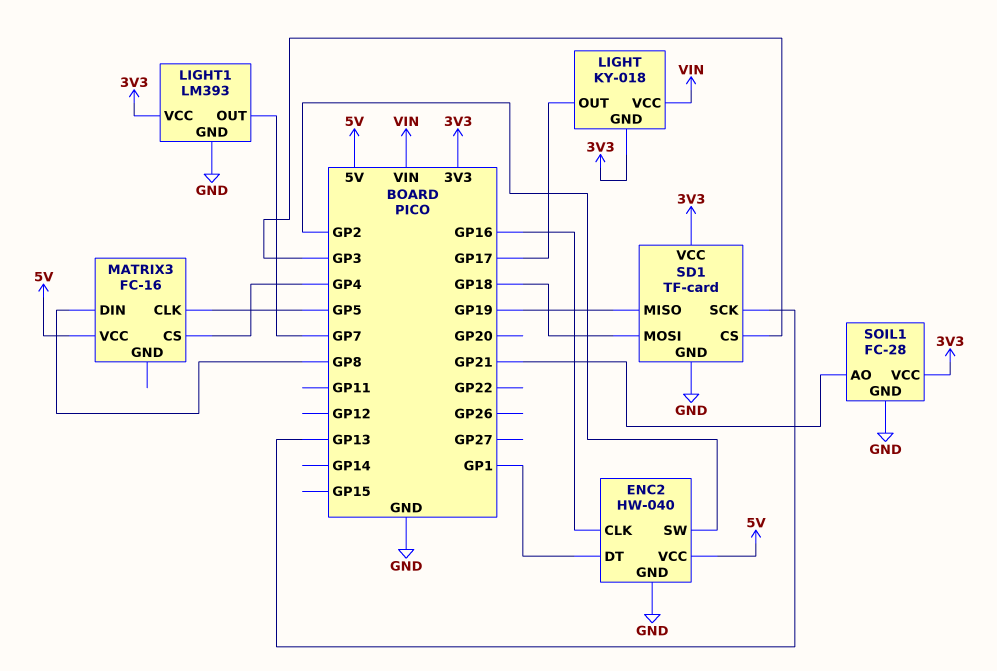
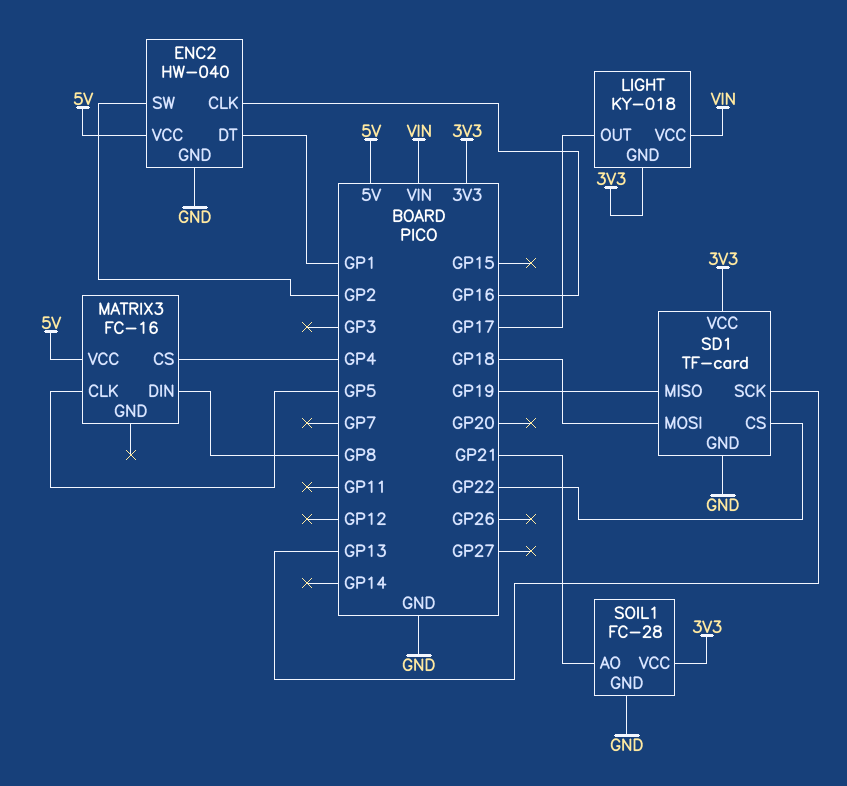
LIGHT1: LM393 -> none
LIGHT1 pin GND: GND -> none
LIGHT1 pin OUT: GP7 -> none
LIGHT1 pin VCC: 3V3 -> none
SD1 pin CS: GP3 -> GP22

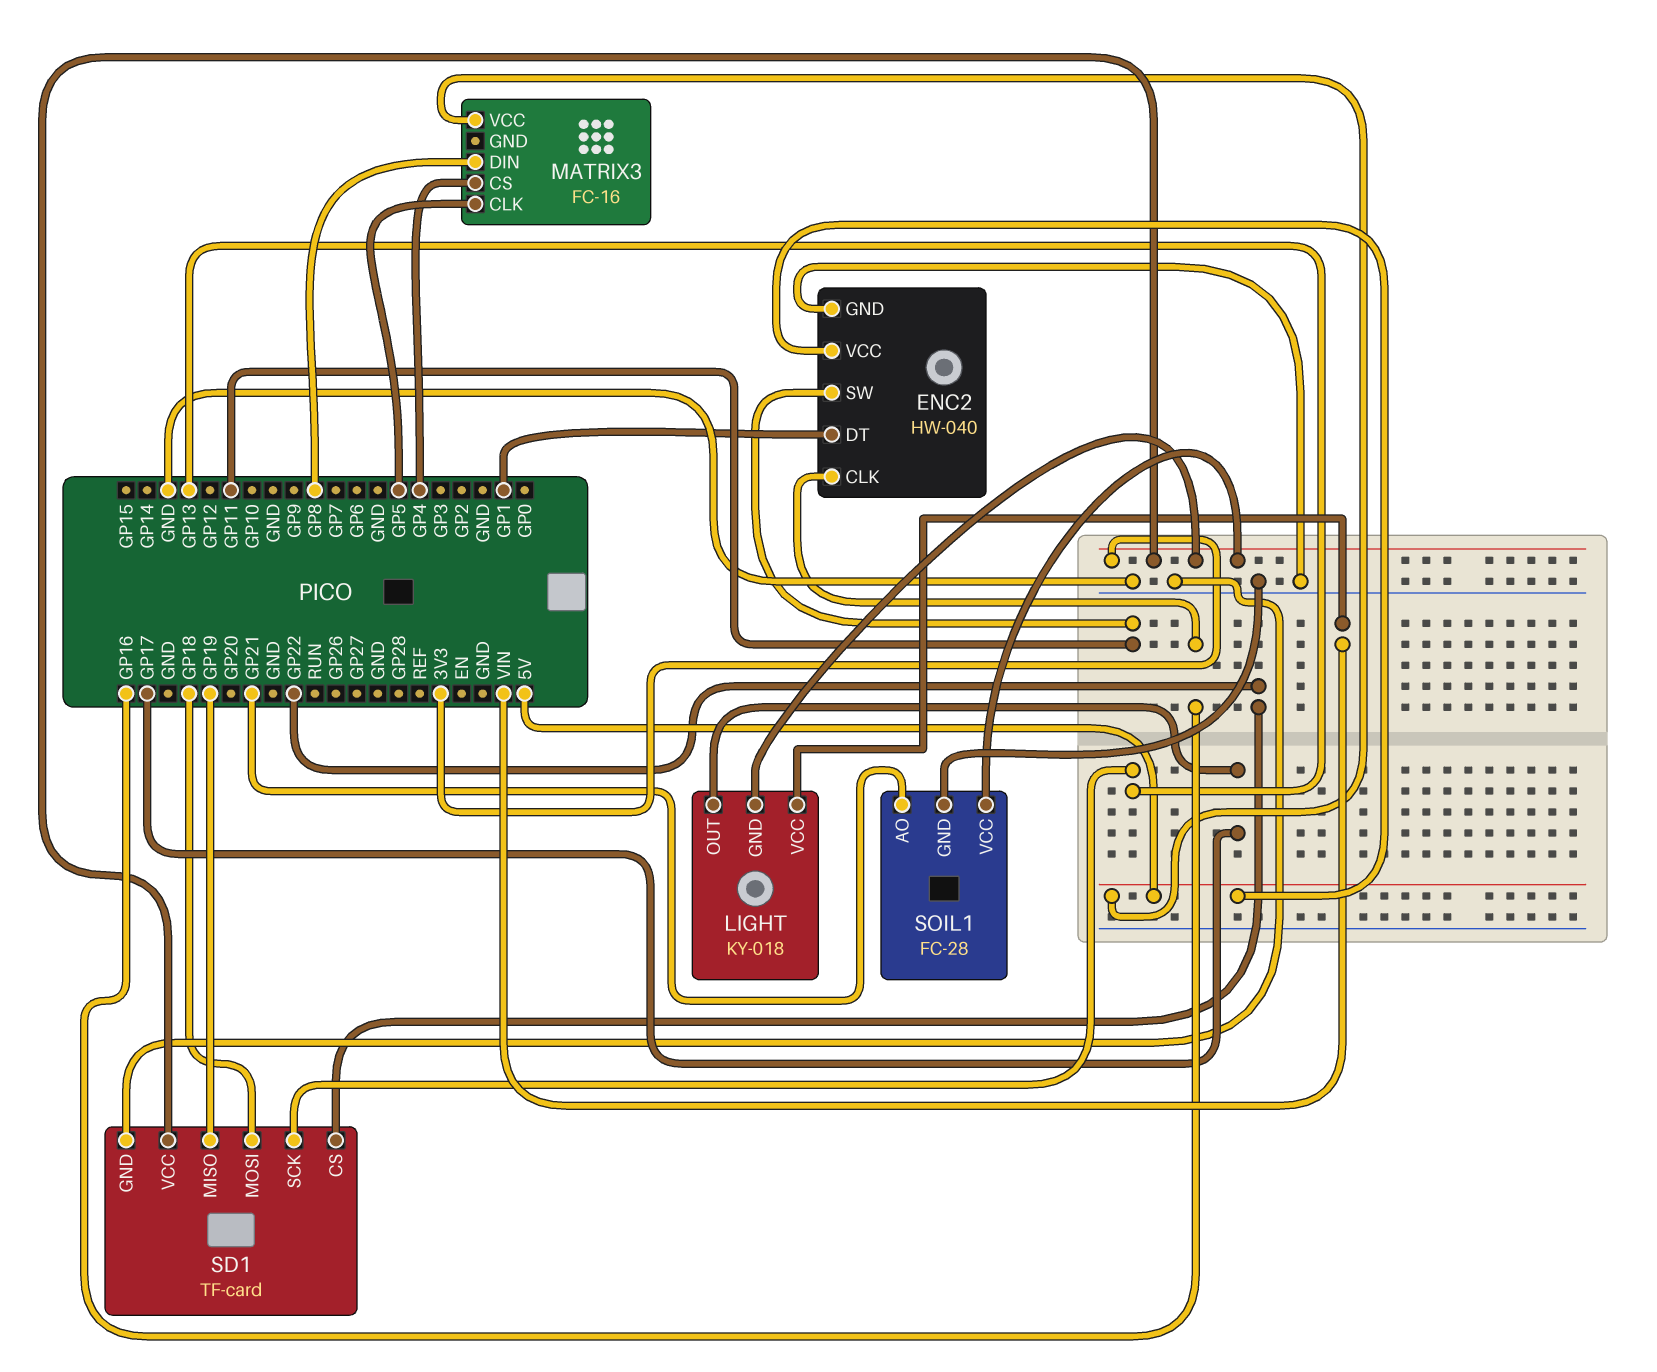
ENC2 pin SW: GP2 -> GP11

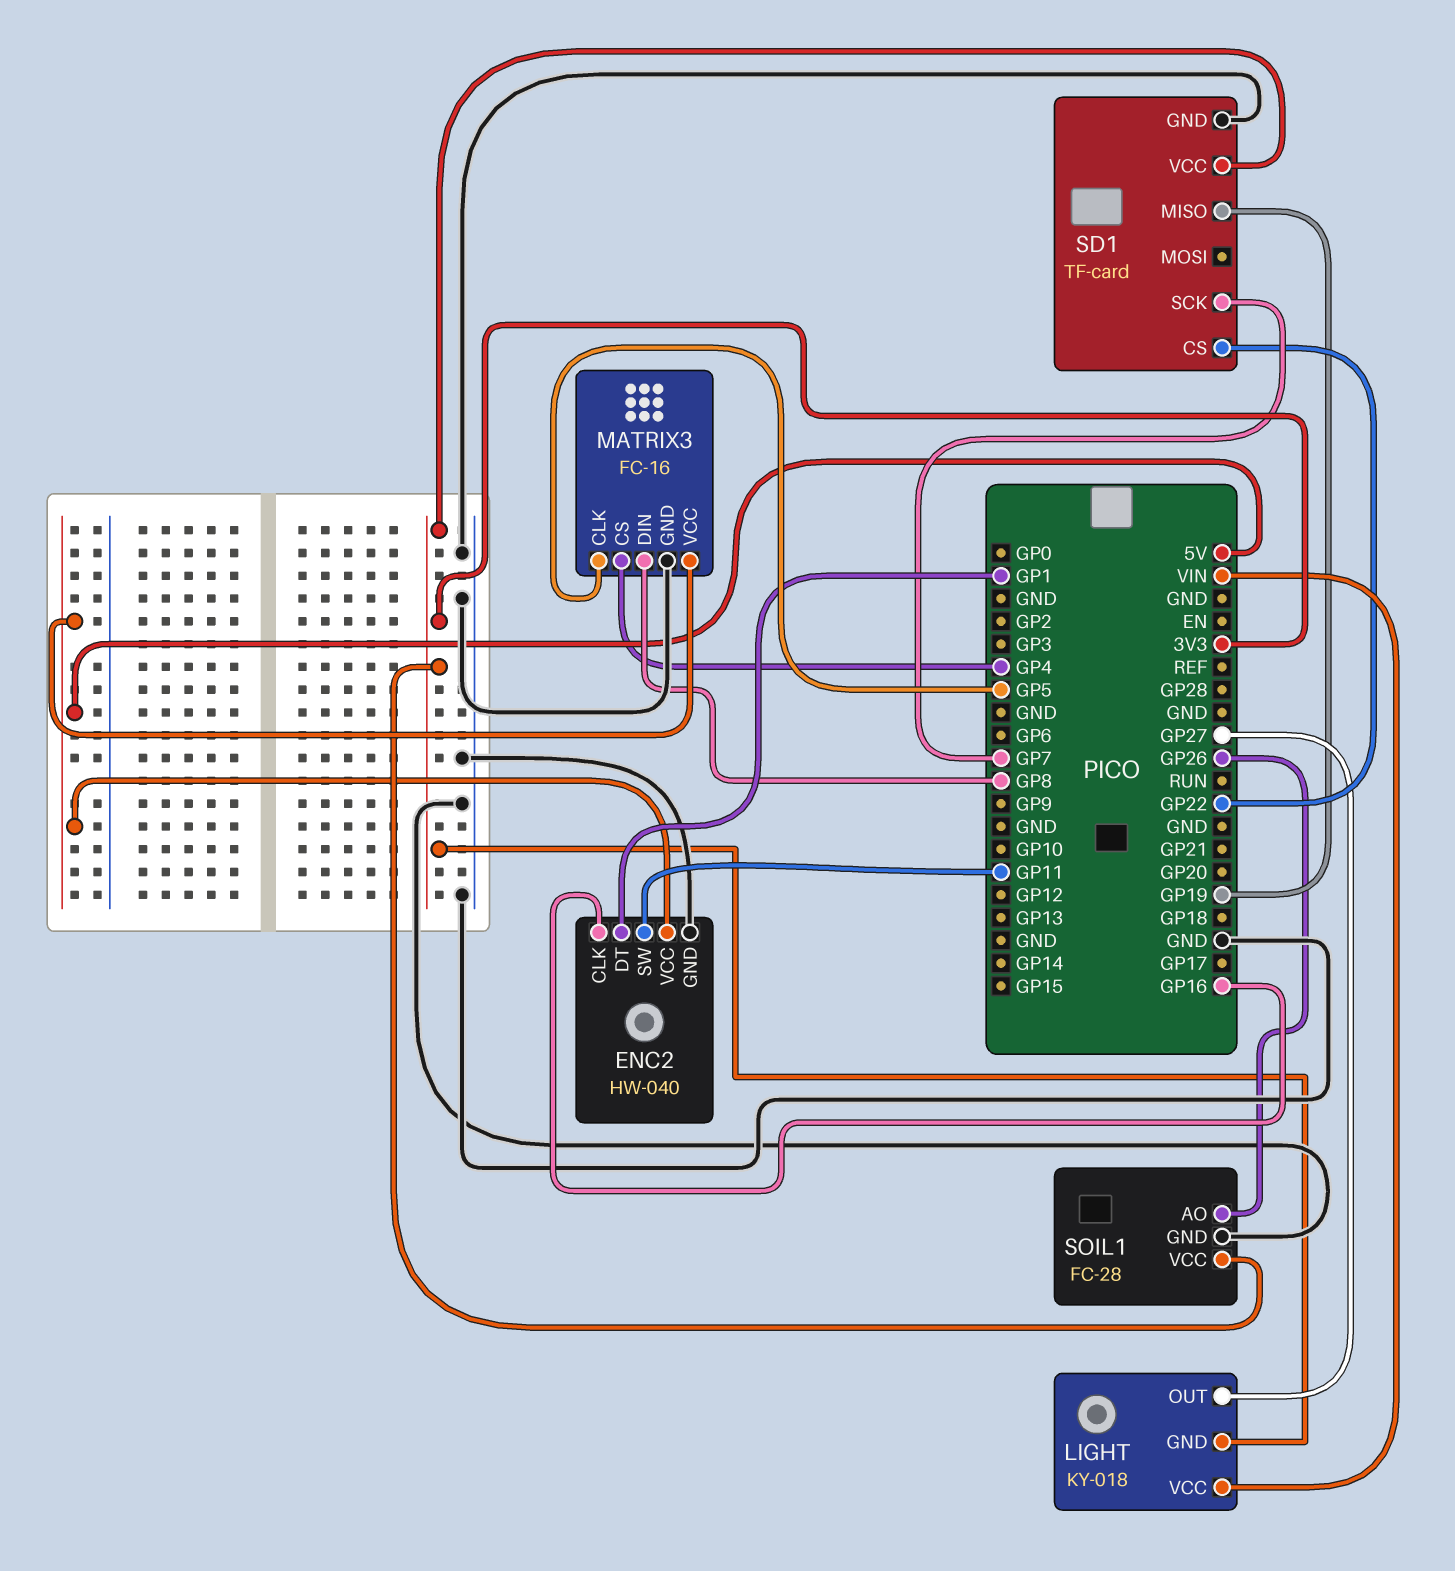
LIGHT pin OUT: GP17 -> GP27
MATRIX3 pin GND: none -> GND
SD1 pin MOSI: GP18 -> none
SD1 pin SCK: GP13 -> GP7
SOIL1 pin AO: GP21 -> GP26

